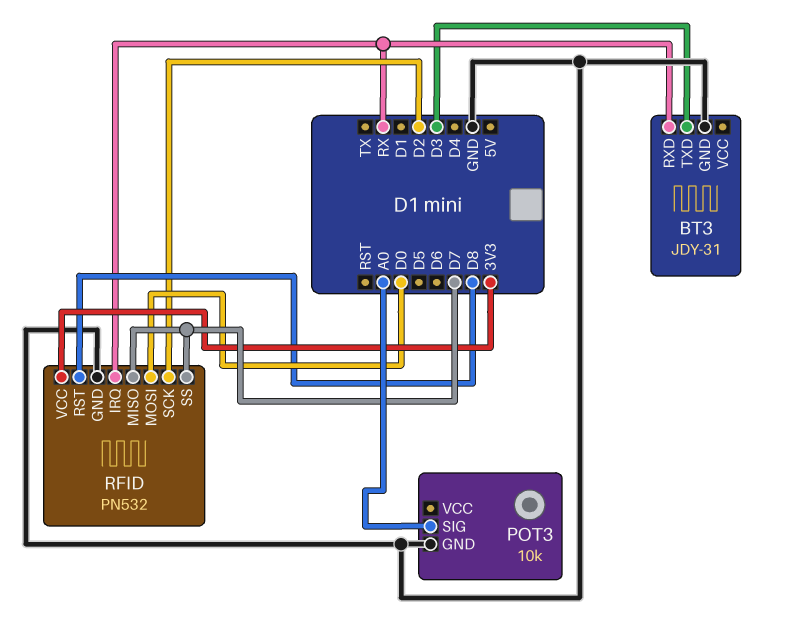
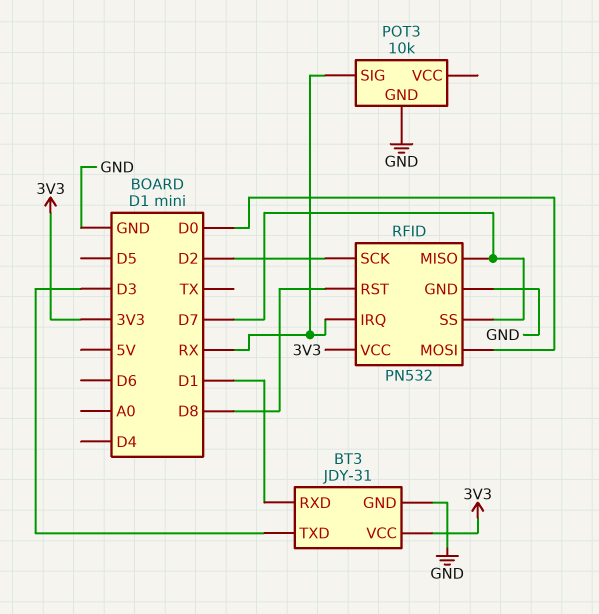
BT3 pin RXD: RX -> D1
BT3 pin VCC: none -> 3V3
POT3 pin SIG: A0 -> RX

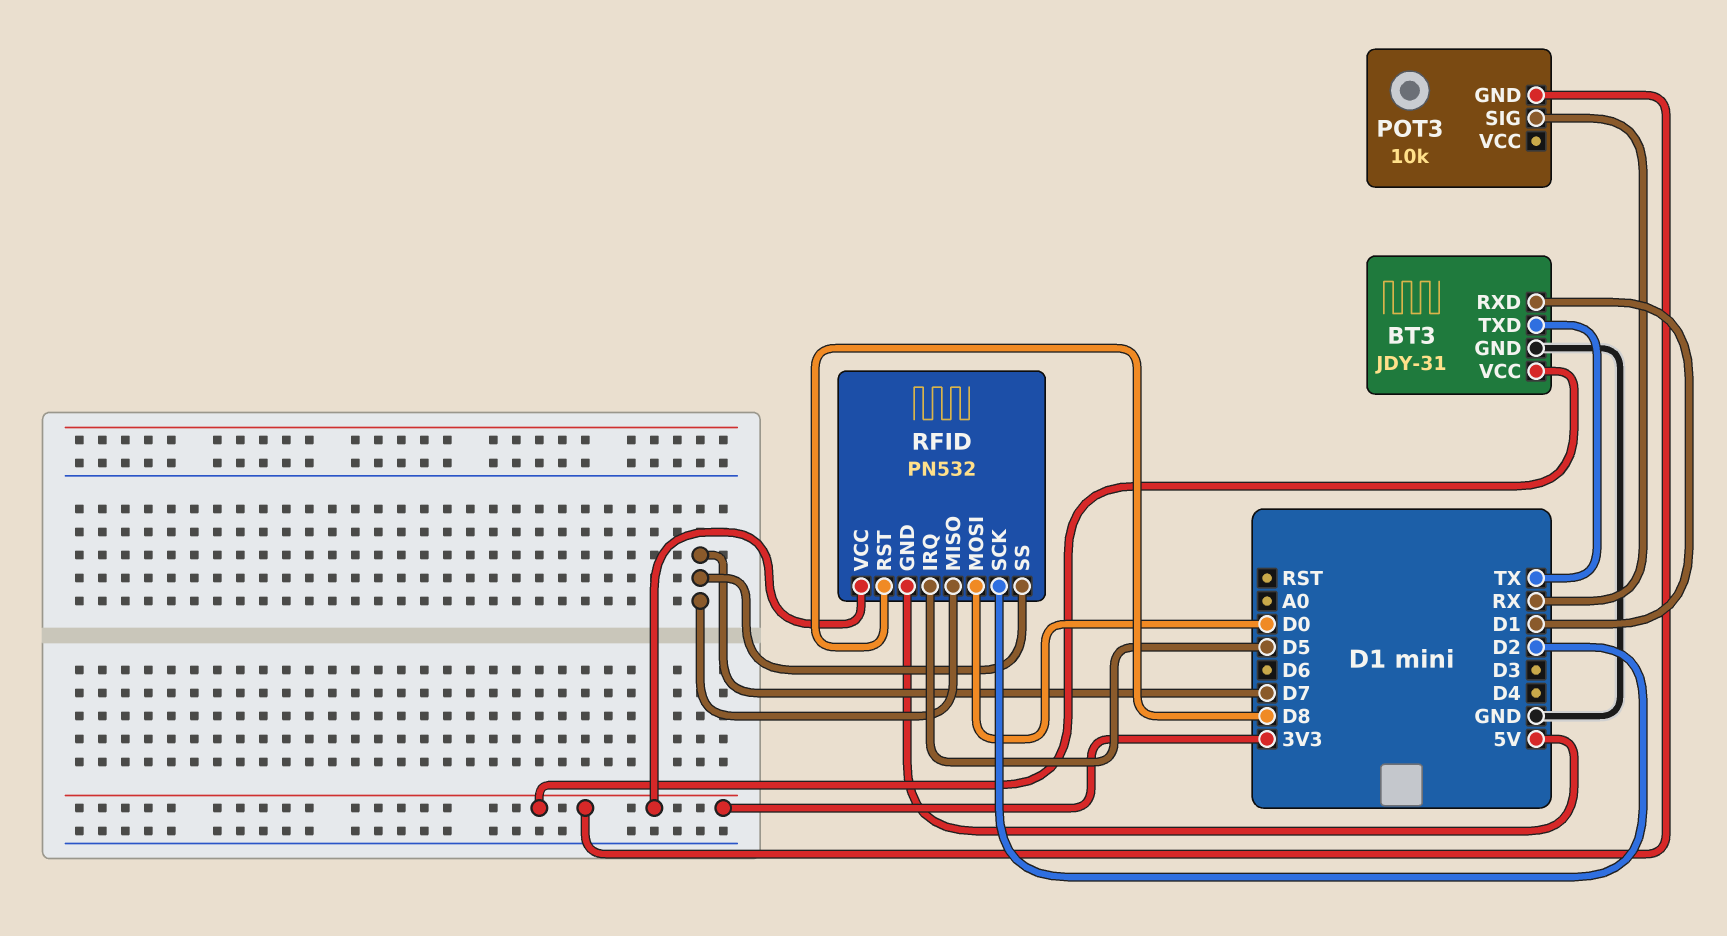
BT3 pin TXD: D3 -> TX
POT3 pin GND: GND -> 3V3
RFID pin GND: GND -> 5V
RFID pin IRQ: RX -> D5

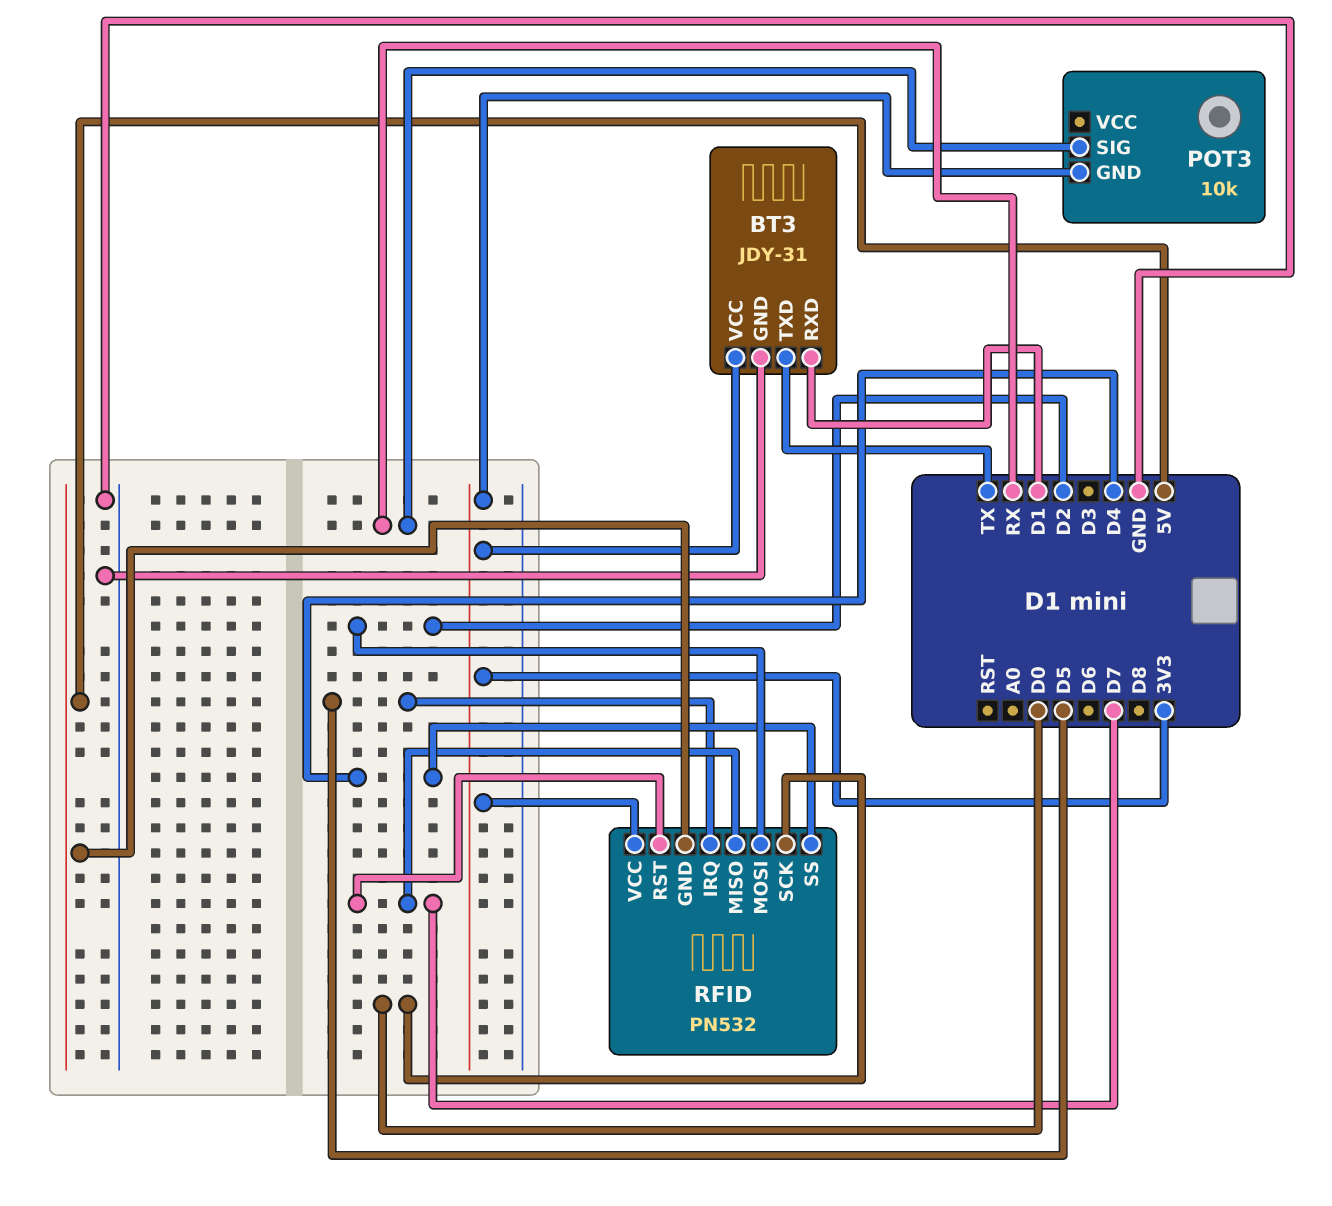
RFID pin MOSI: D0 -> D2
RFID pin RST: D8 -> D7
RFID pin SCK: D2 -> D0
RFID pin SS: D7 -> D4

